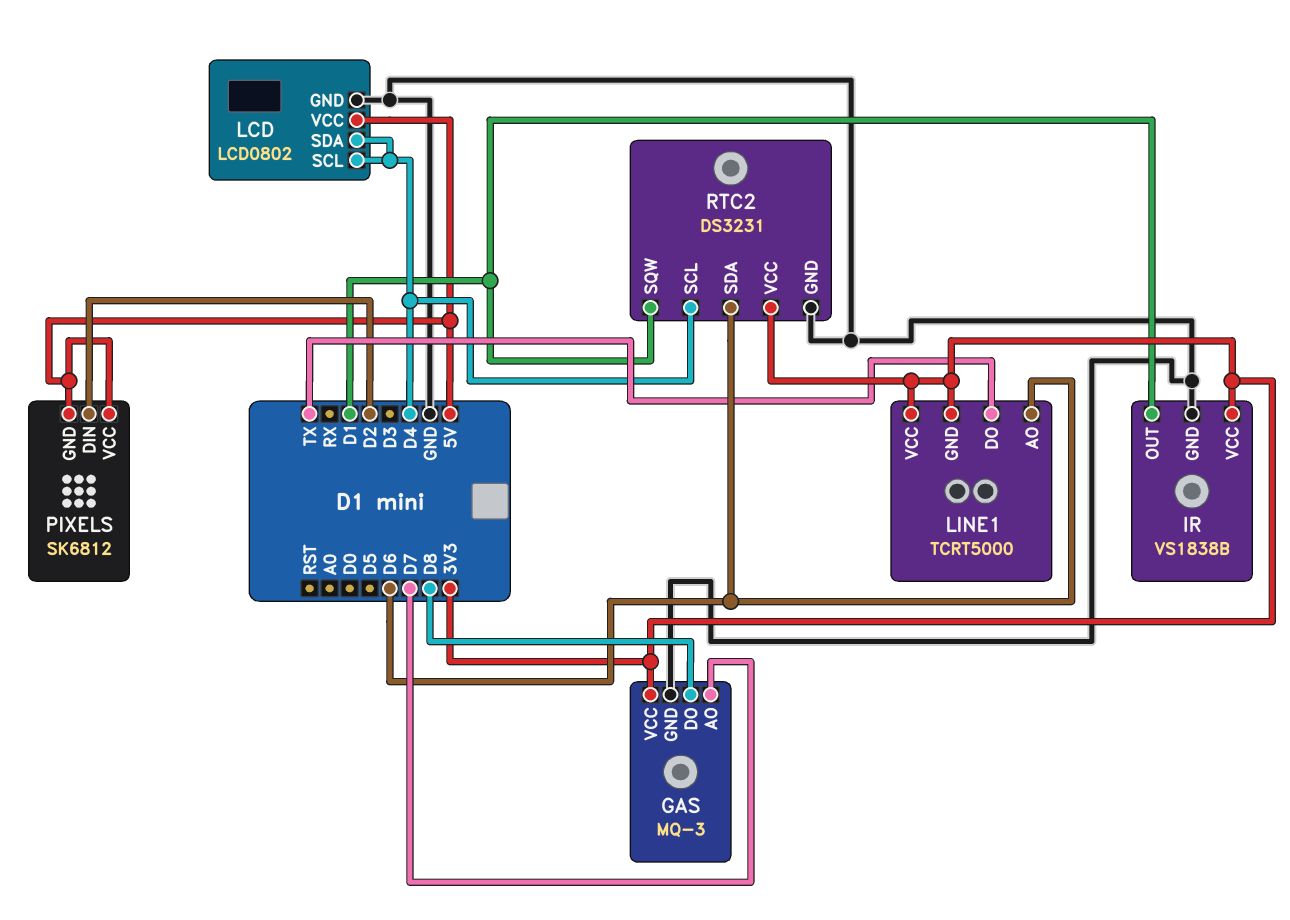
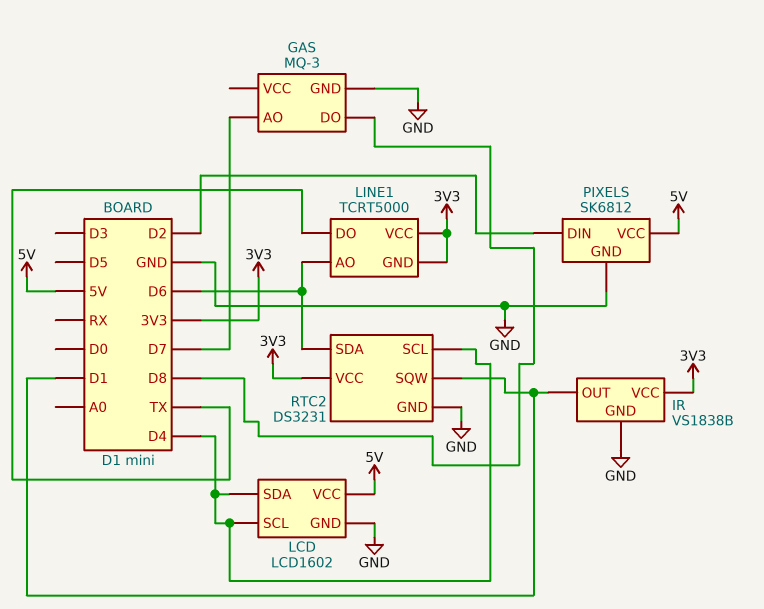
GAS pin VCC: 3V3 -> none
LCD: LCD0802 -> LCD1602
PIXELS pin GND: 5V -> GND

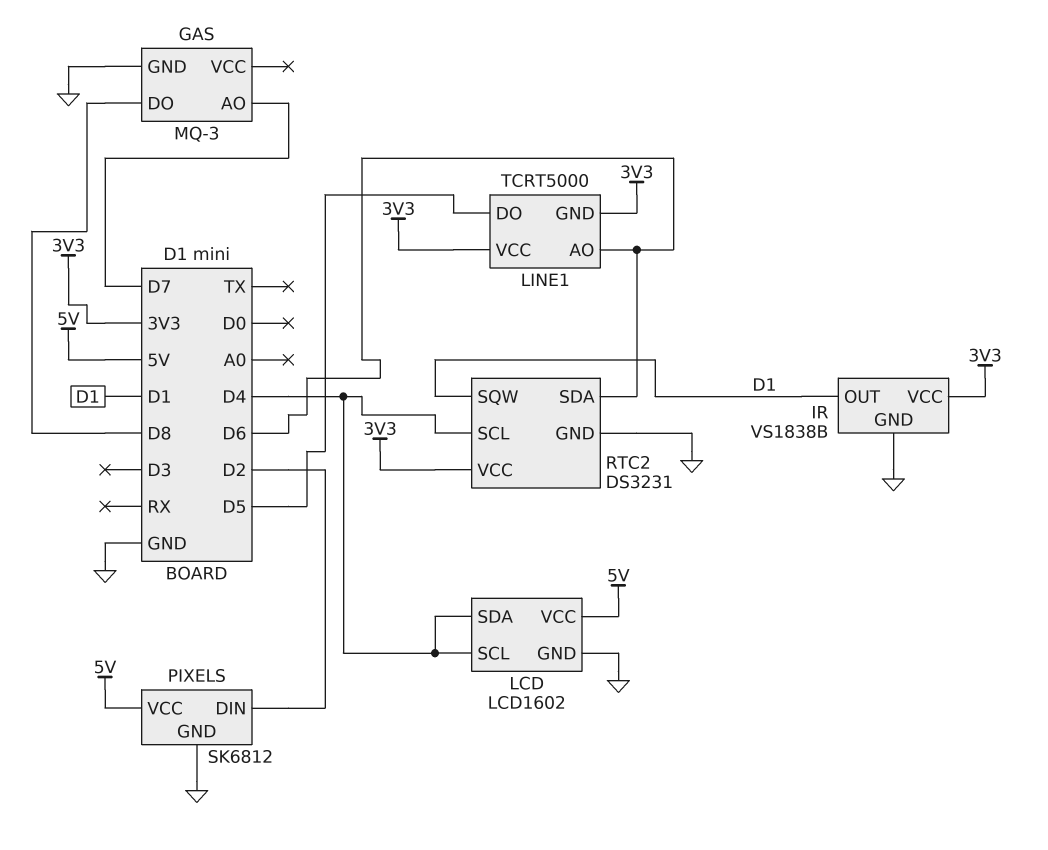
LINE1 pin DO: TX -> D5

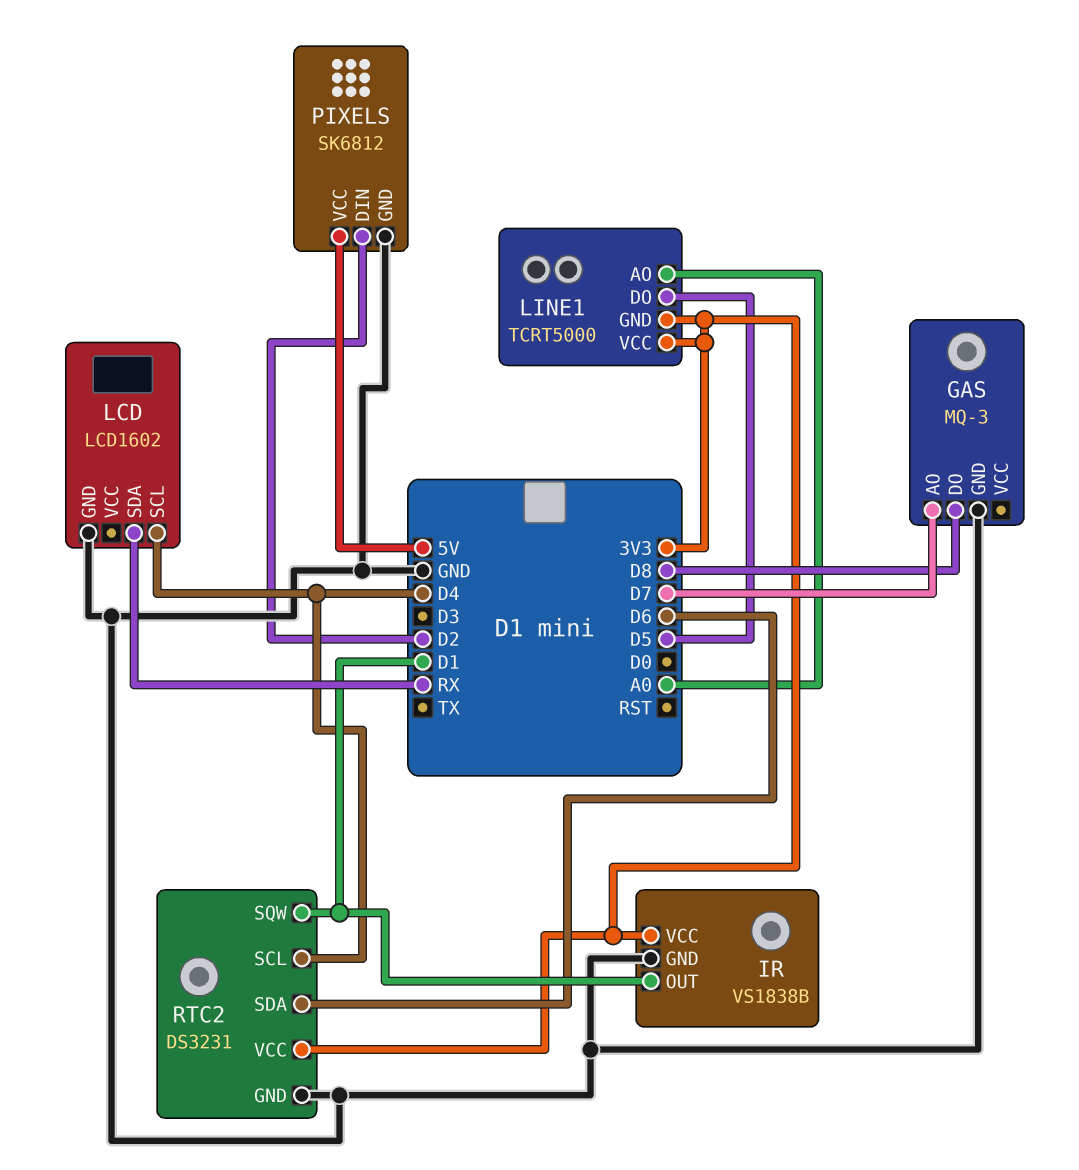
LCD pin SDA: D4 -> RX
LCD pin VCC: 5V -> none
LINE1 pin AO: D6 -> A0

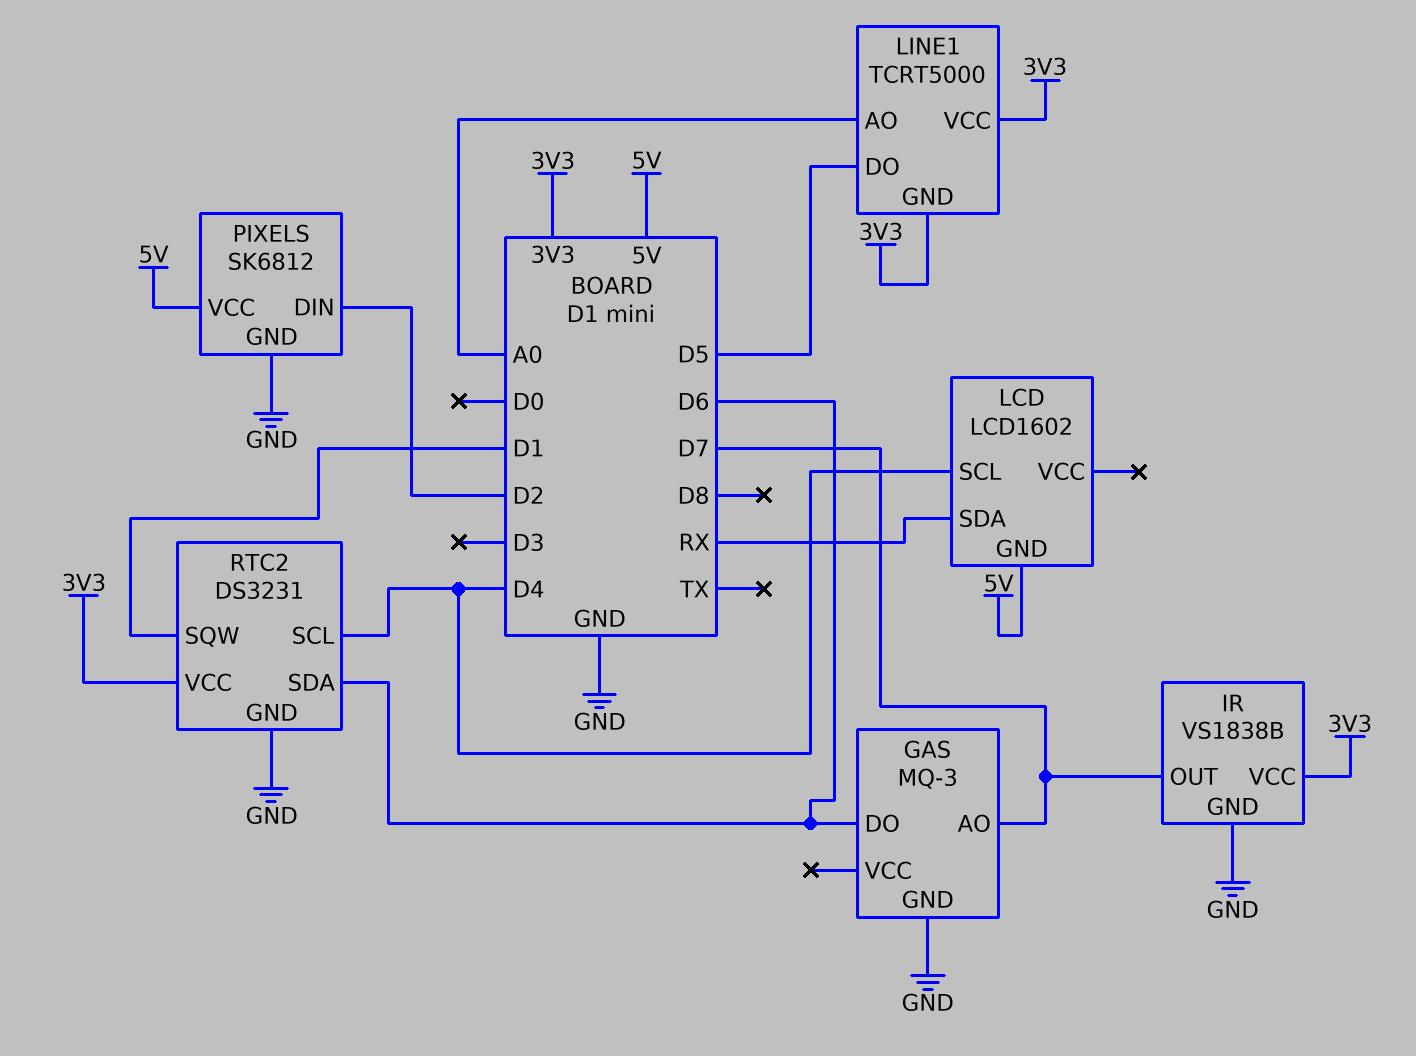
GAS pin DO: D8 -> D6
IR pin OUT: D1 -> D7
LCD pin GND: GND -> 5V

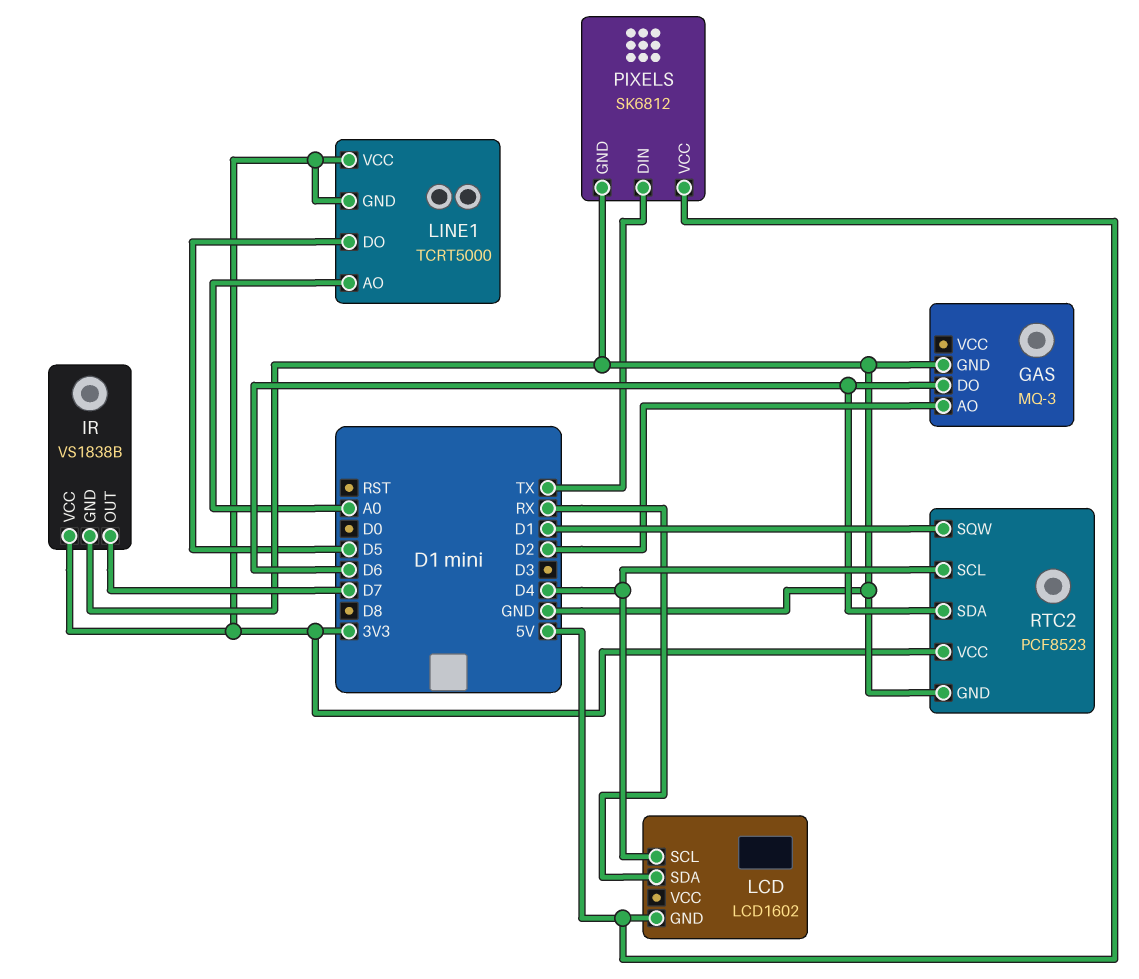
GAS pin AO: D7 -> D2
PIXELS pin DIN: D2 -> TX
RTC2: DS3231 -> PCF8523

